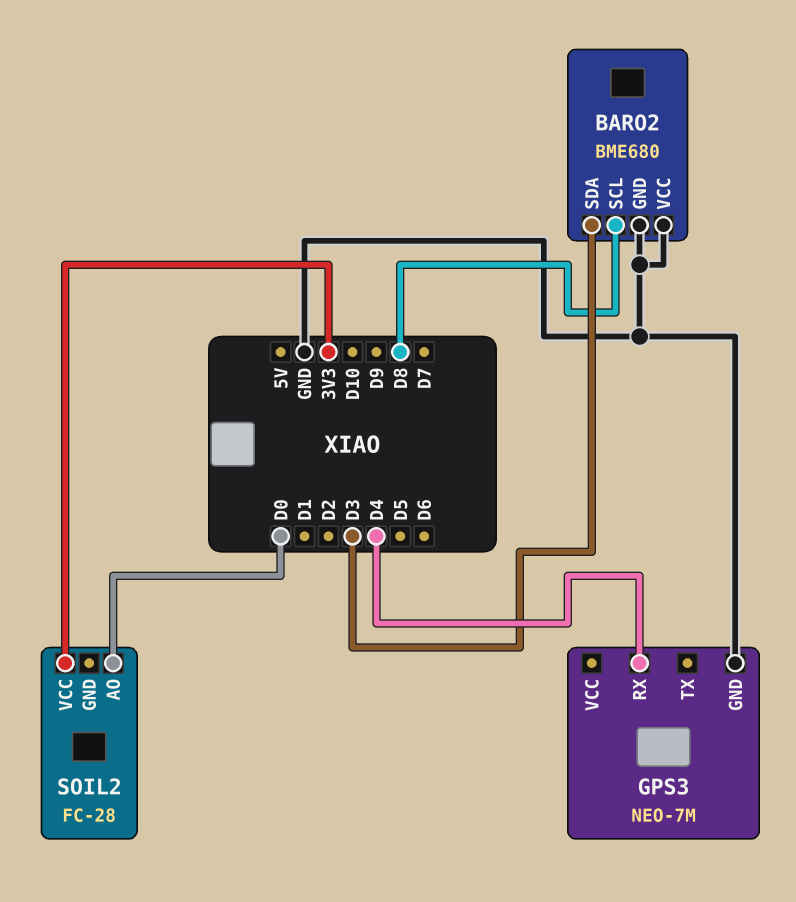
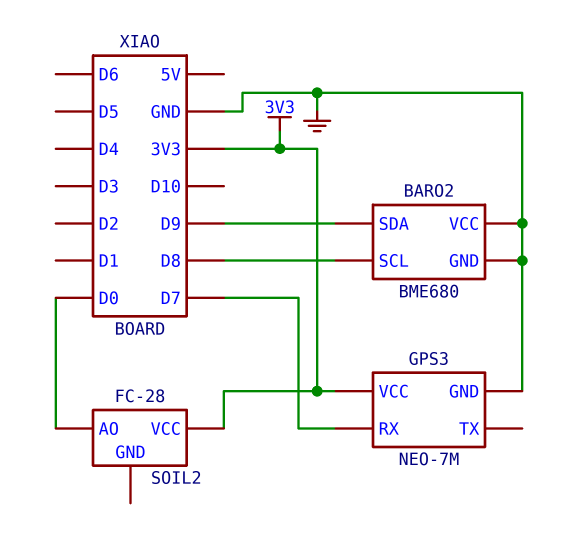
BARO2 pin SDA: D3 -> D9
GPS3 pin RX: D4 -> D7
GPS3 pin VCC: none -> 3V3

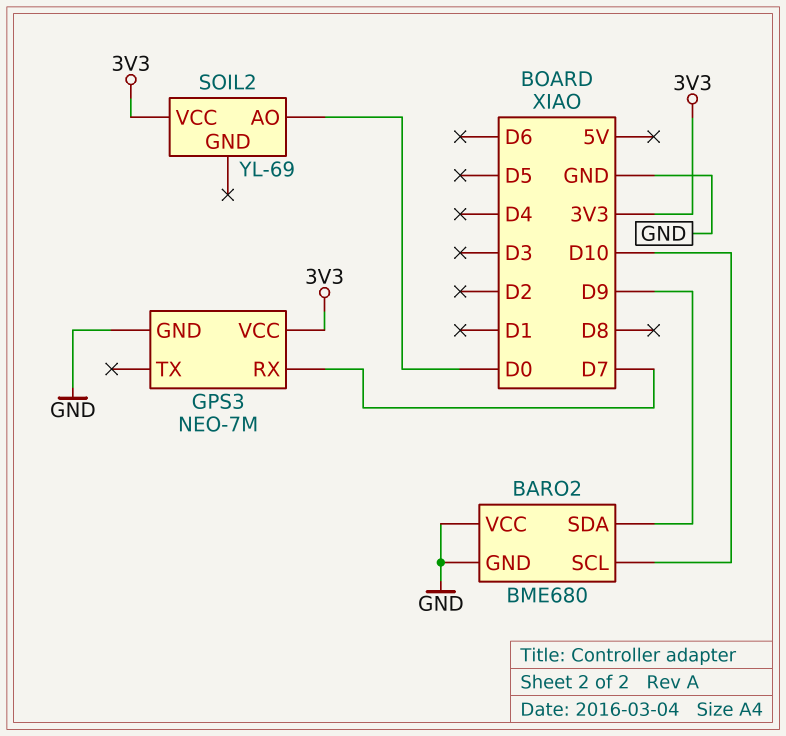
BARO2 pin SCL: D8 -> D10
SOIL2: FC-28 -> YL-69

